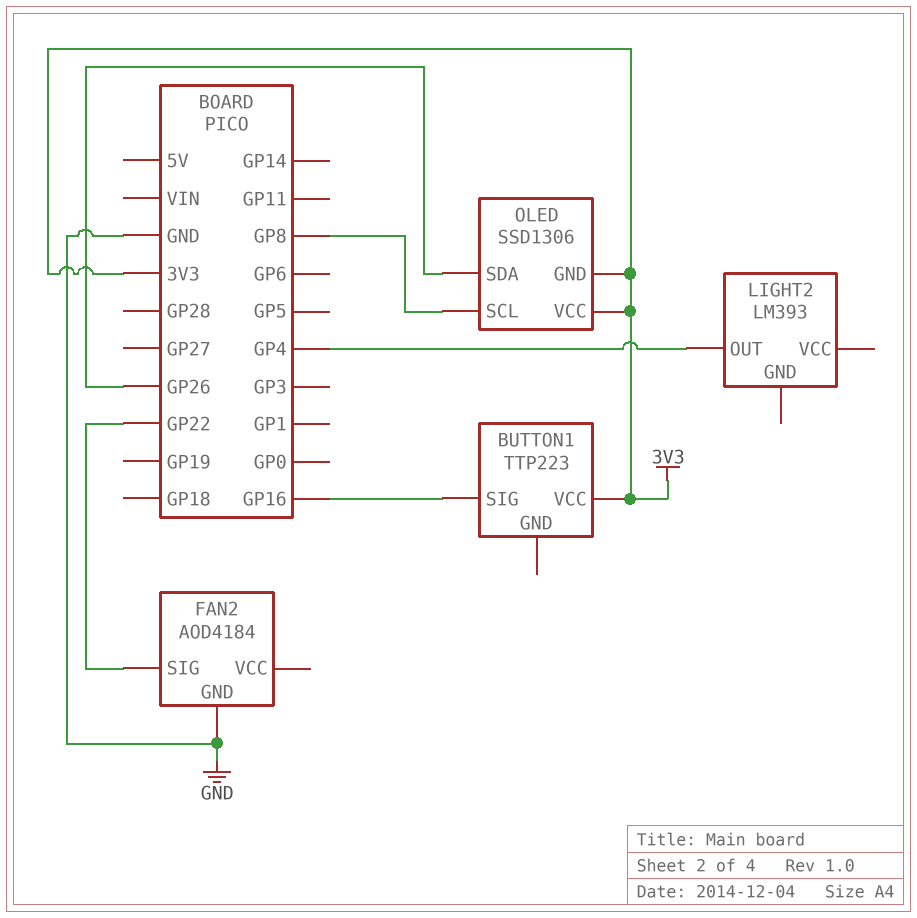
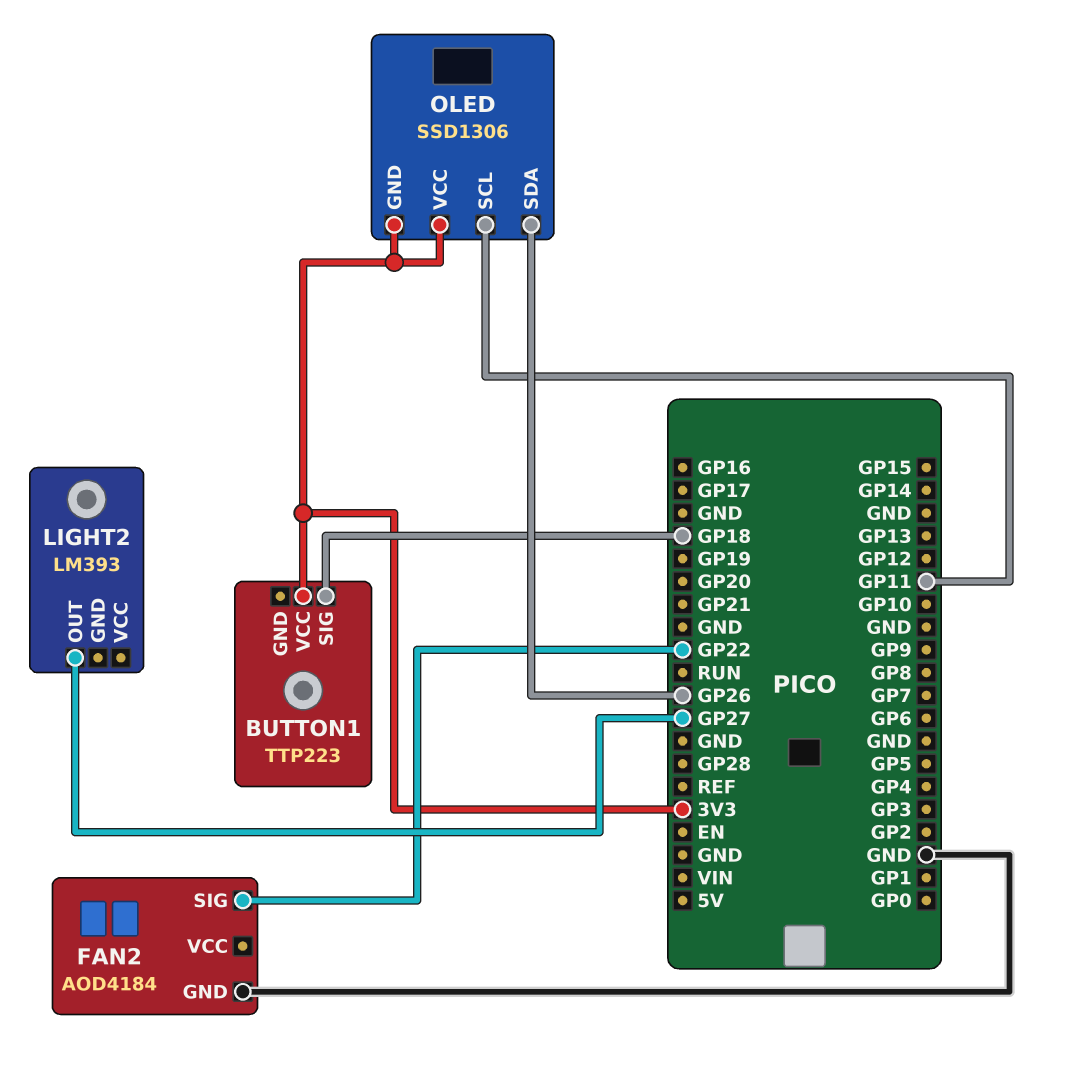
BUTTON1 pin SIG: GP16 -> GP18
LIGHT2 pin OUT: GP4 -> GP27
OLED pin SCL: GP8 -> GP11

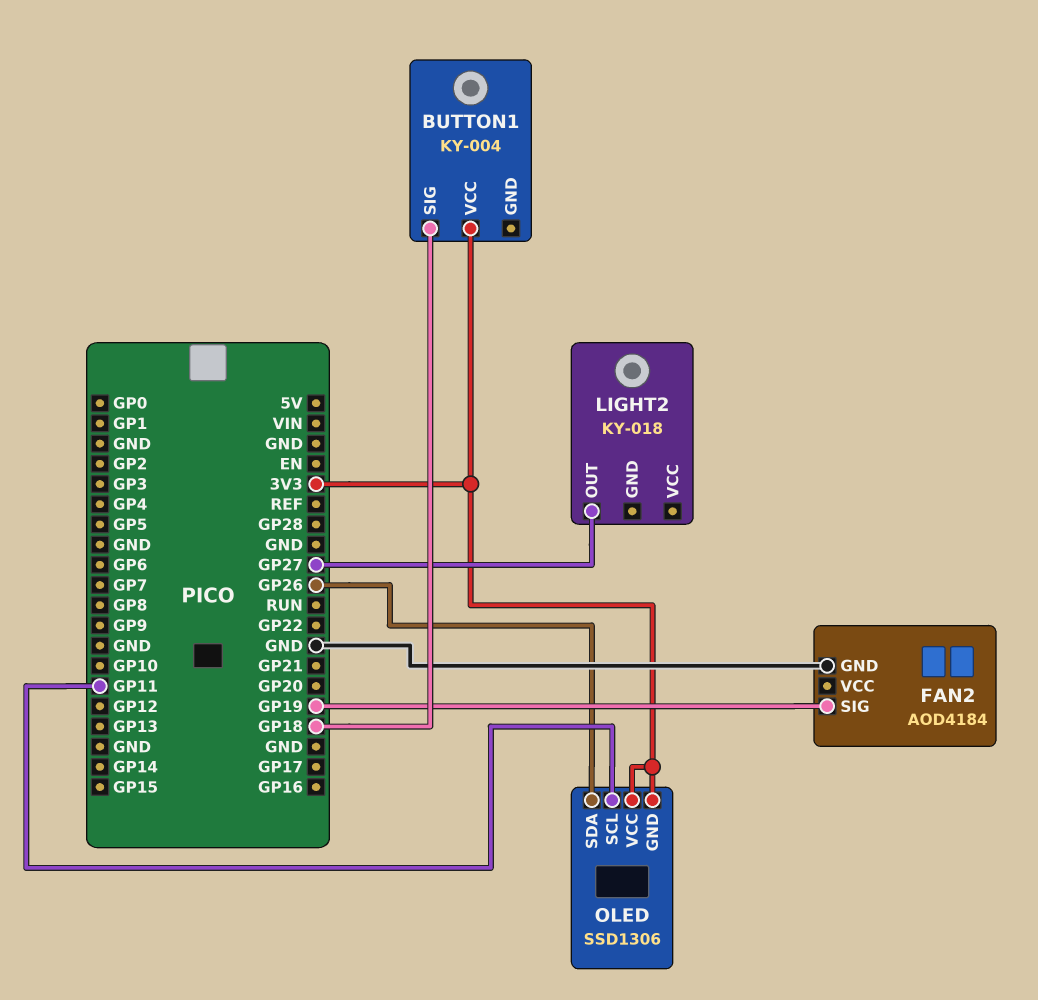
BUTTON1: TTP223 -> KY-004
FAN2 pin SIG: GP22 -> GP19
LIGHT2: LM393 -> KY-018

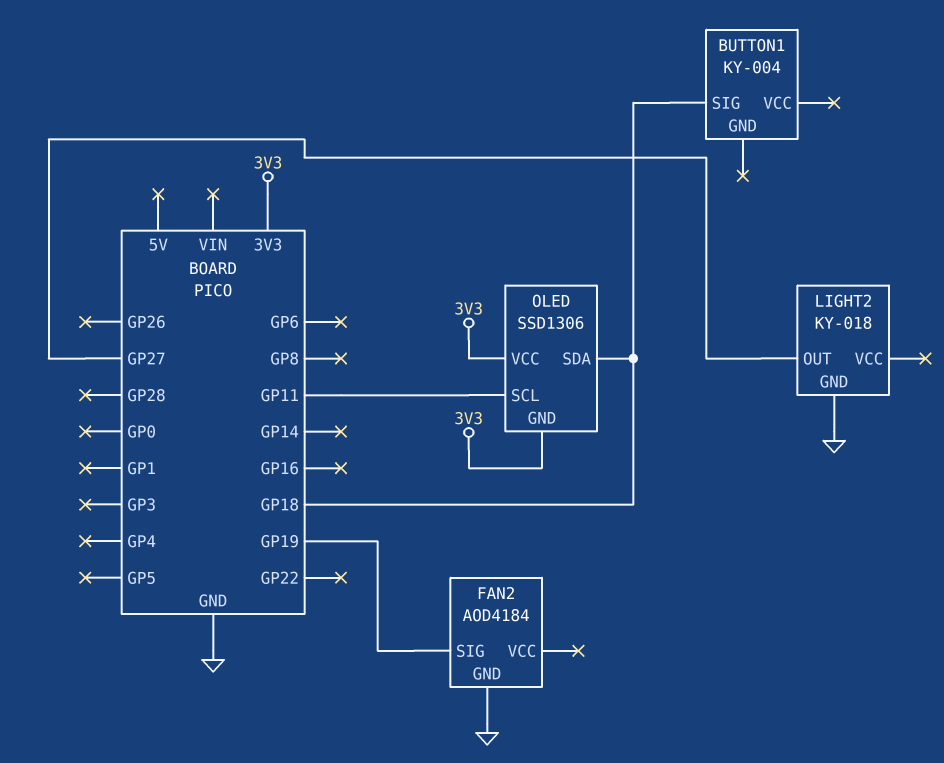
BUTTON1 pin VCC: 3V3 -> none
LIGHT2 pin GND: none -> GND
OLED pin SDA: GP26 -> GP18

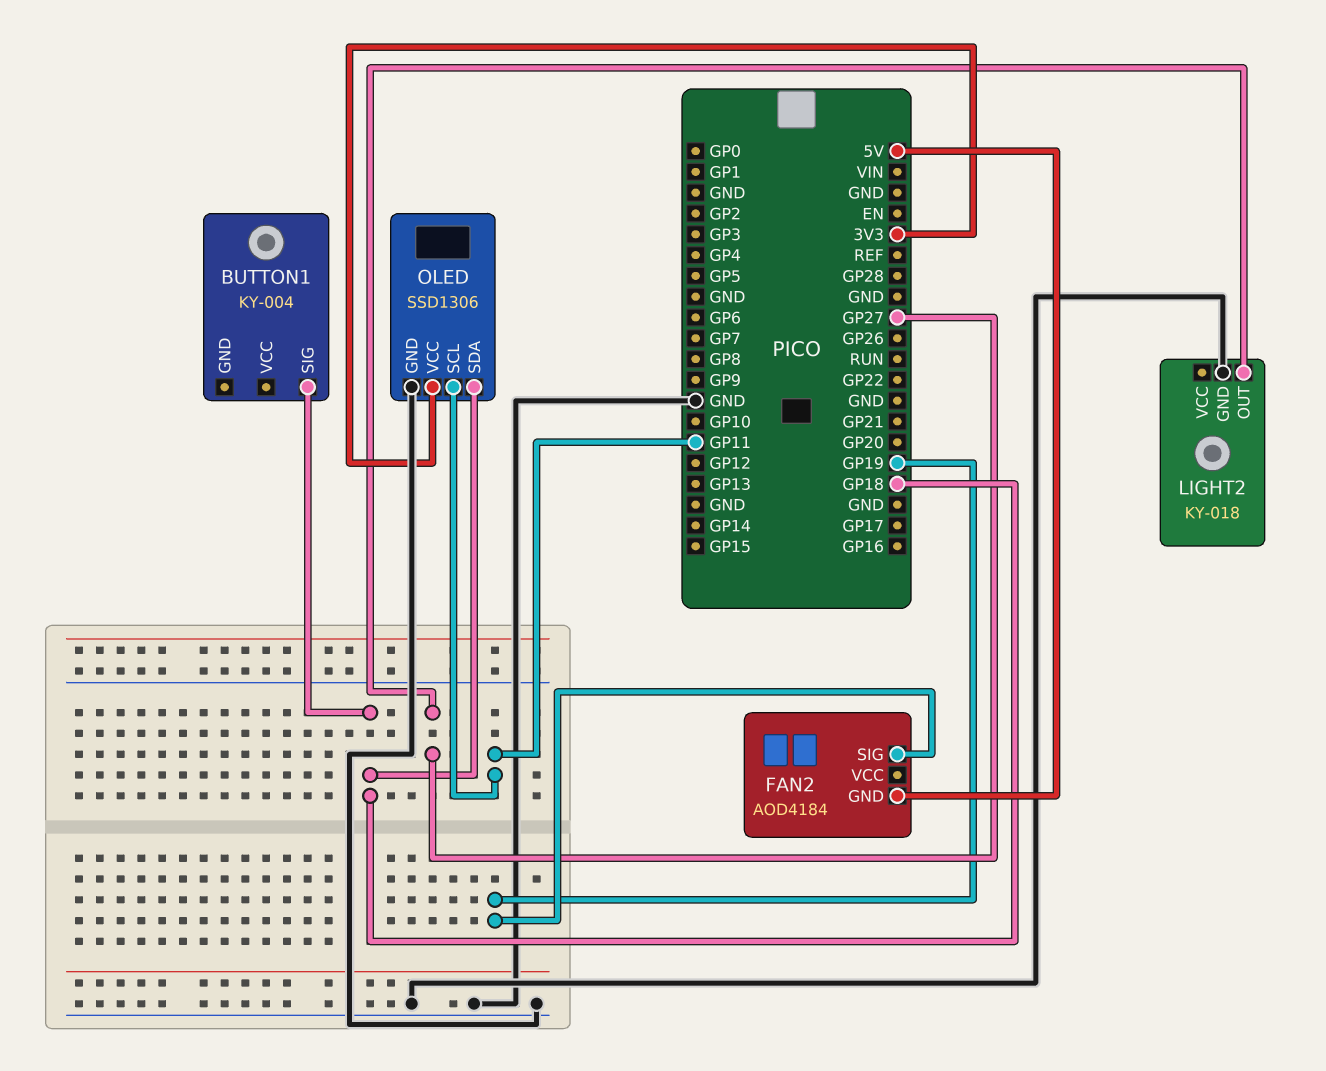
FAN2 pin GND: GND -> 5V
OLED pin GND: 3V3 -> GND

